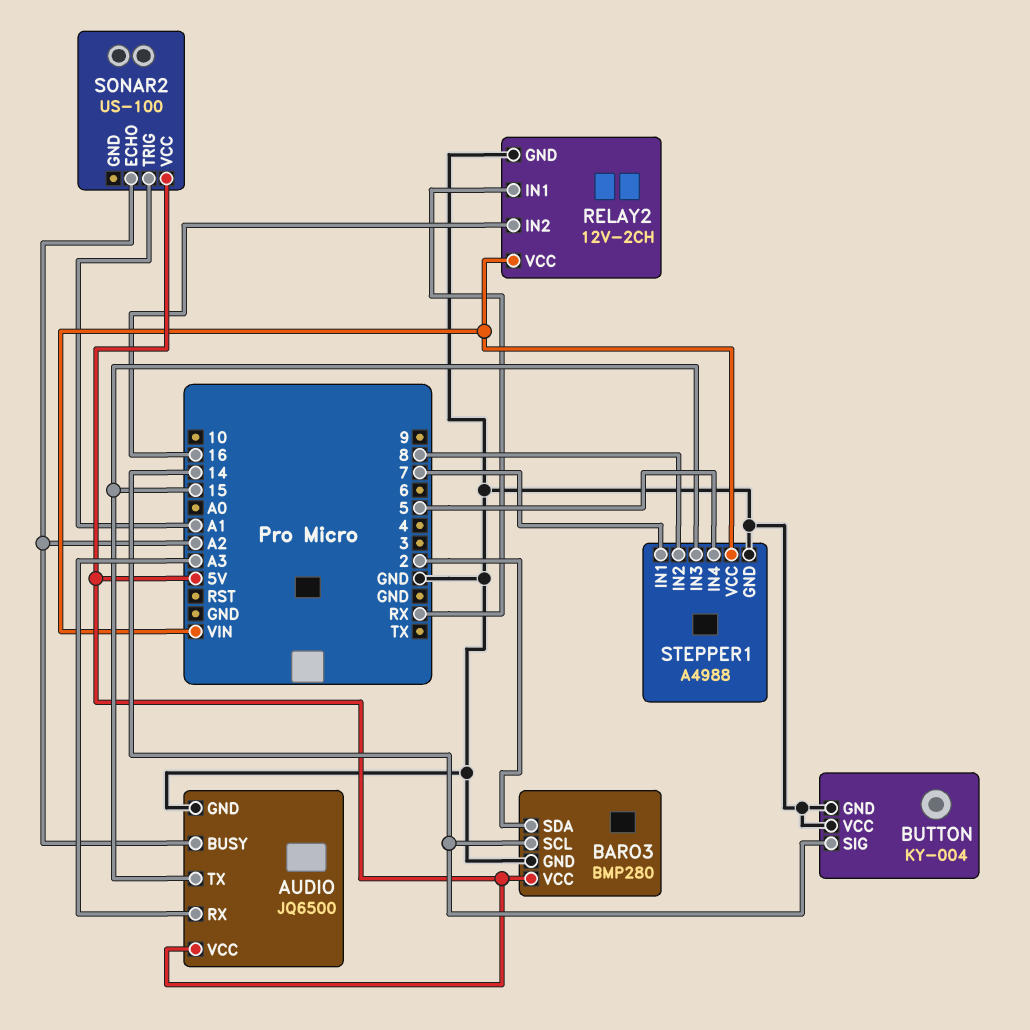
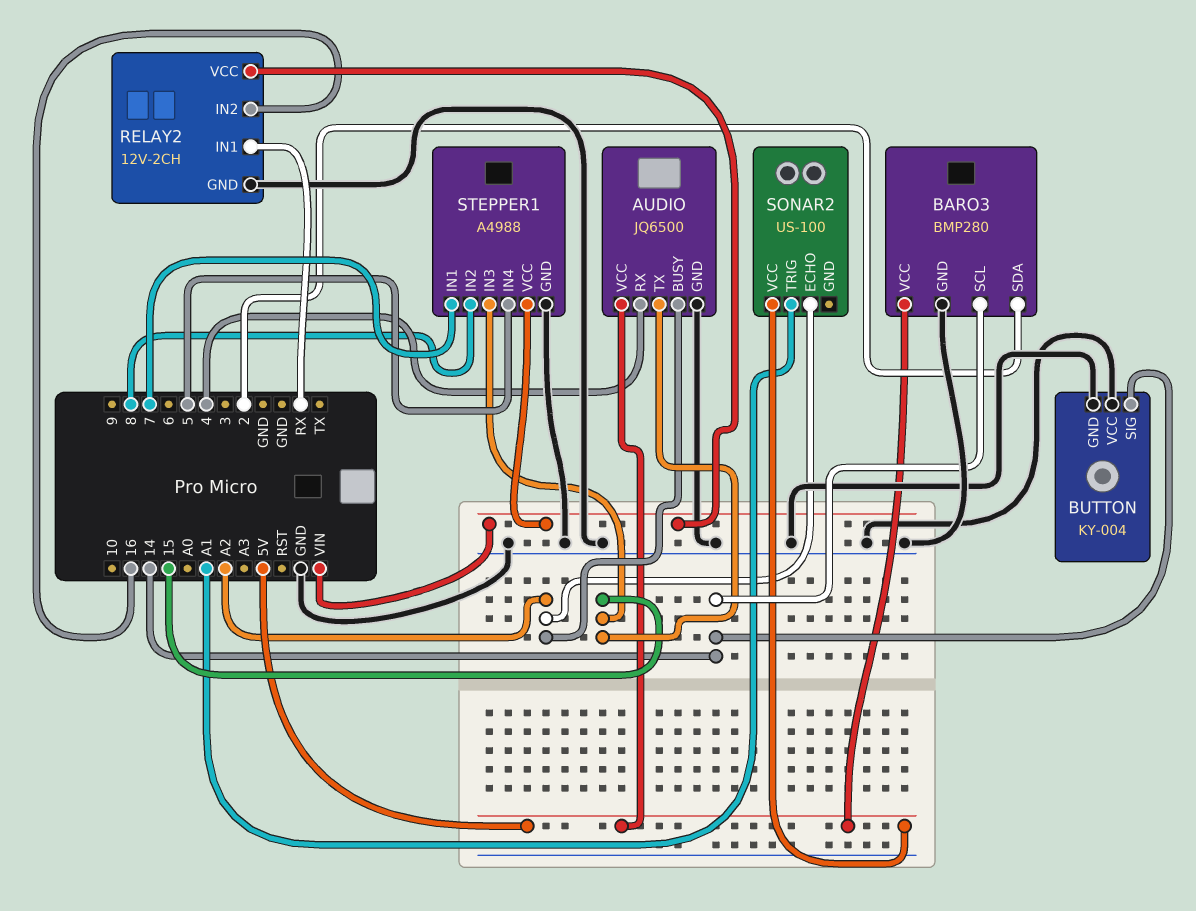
AUDIO pin RX: A3 -> 4

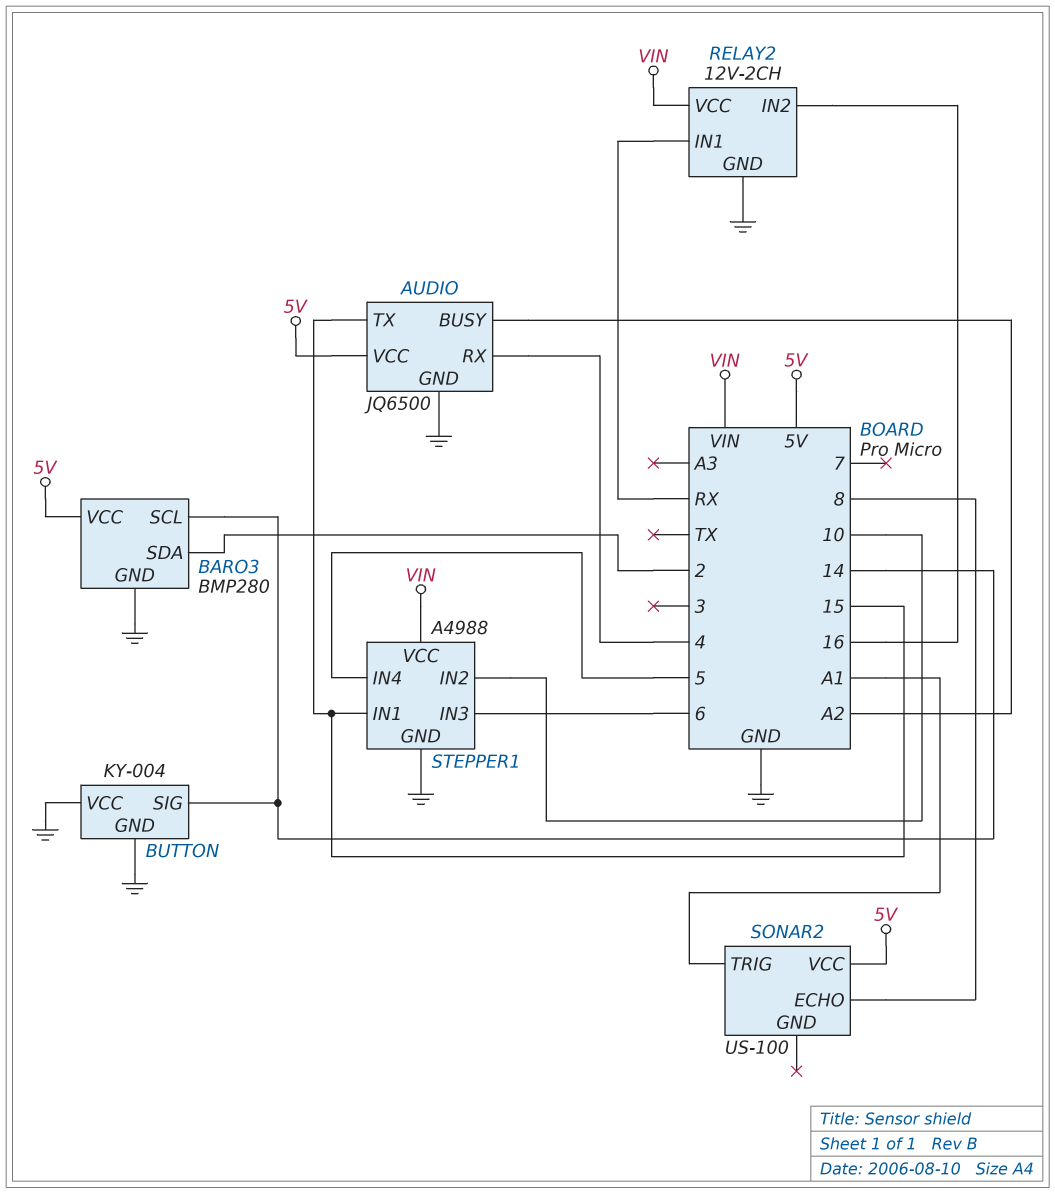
SONAR2 pin ECHO: A2 -> 8
STEPPER1 pin IN1: 7 -> 15
STEPPER1 pin IN2: 8 -> 10
STEPPER1 pin IN3: 15 -> 6

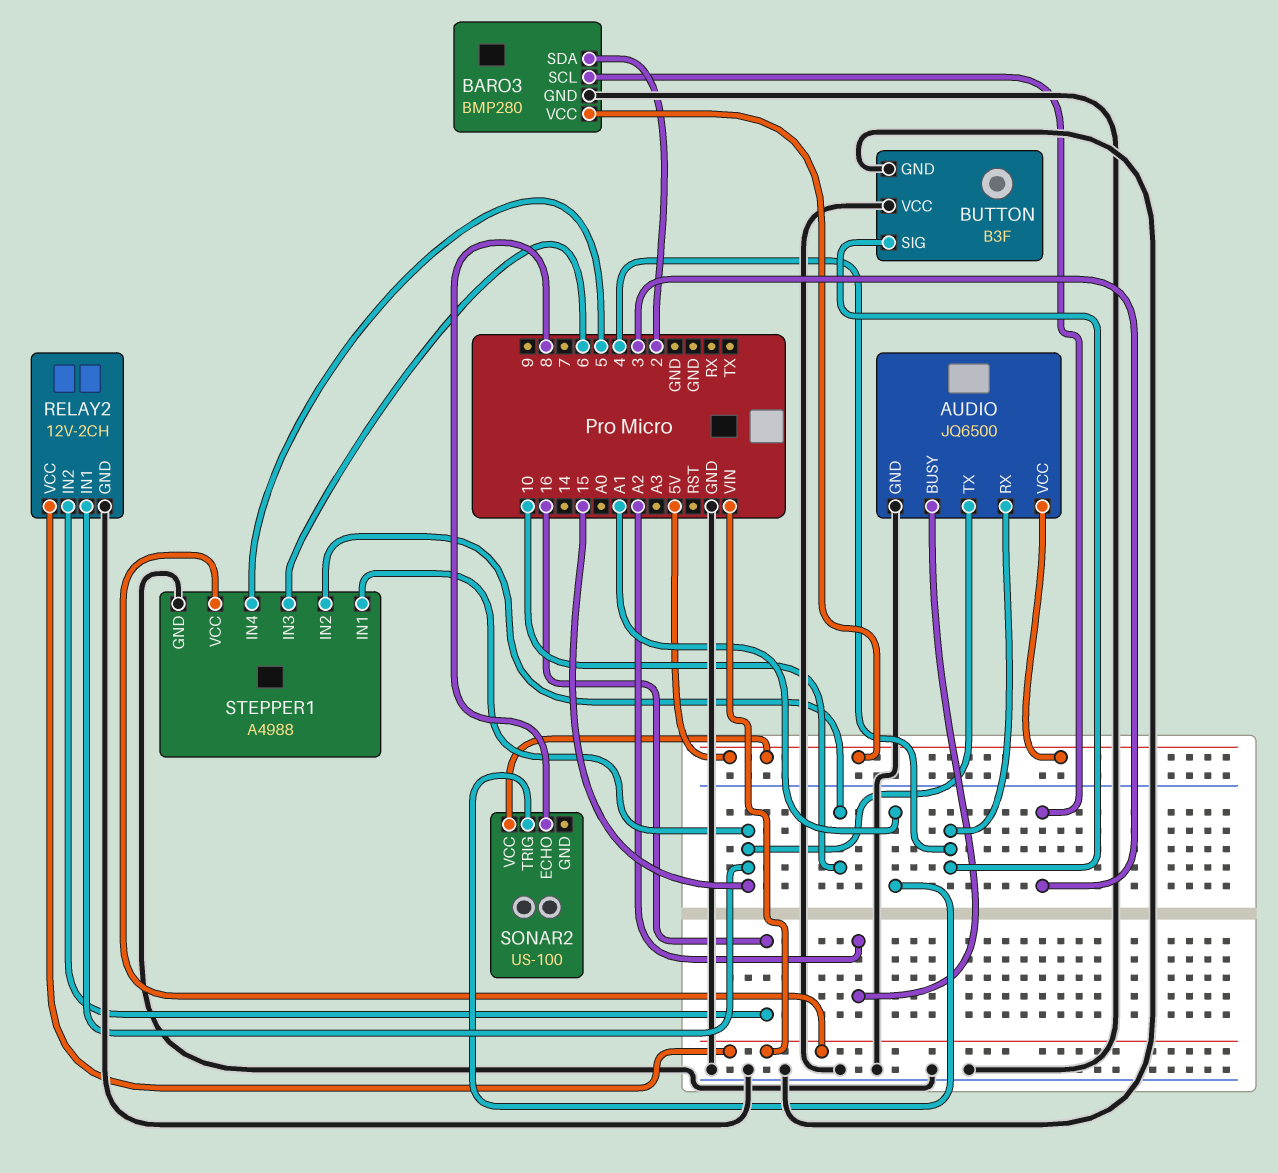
BARO3 pin SCL: 14 -> 3
BUTTON: KY-004 -> B3F
BUTTON pin SIG: 14 -> 4
RELAY2 pin IN1: RX -> 15

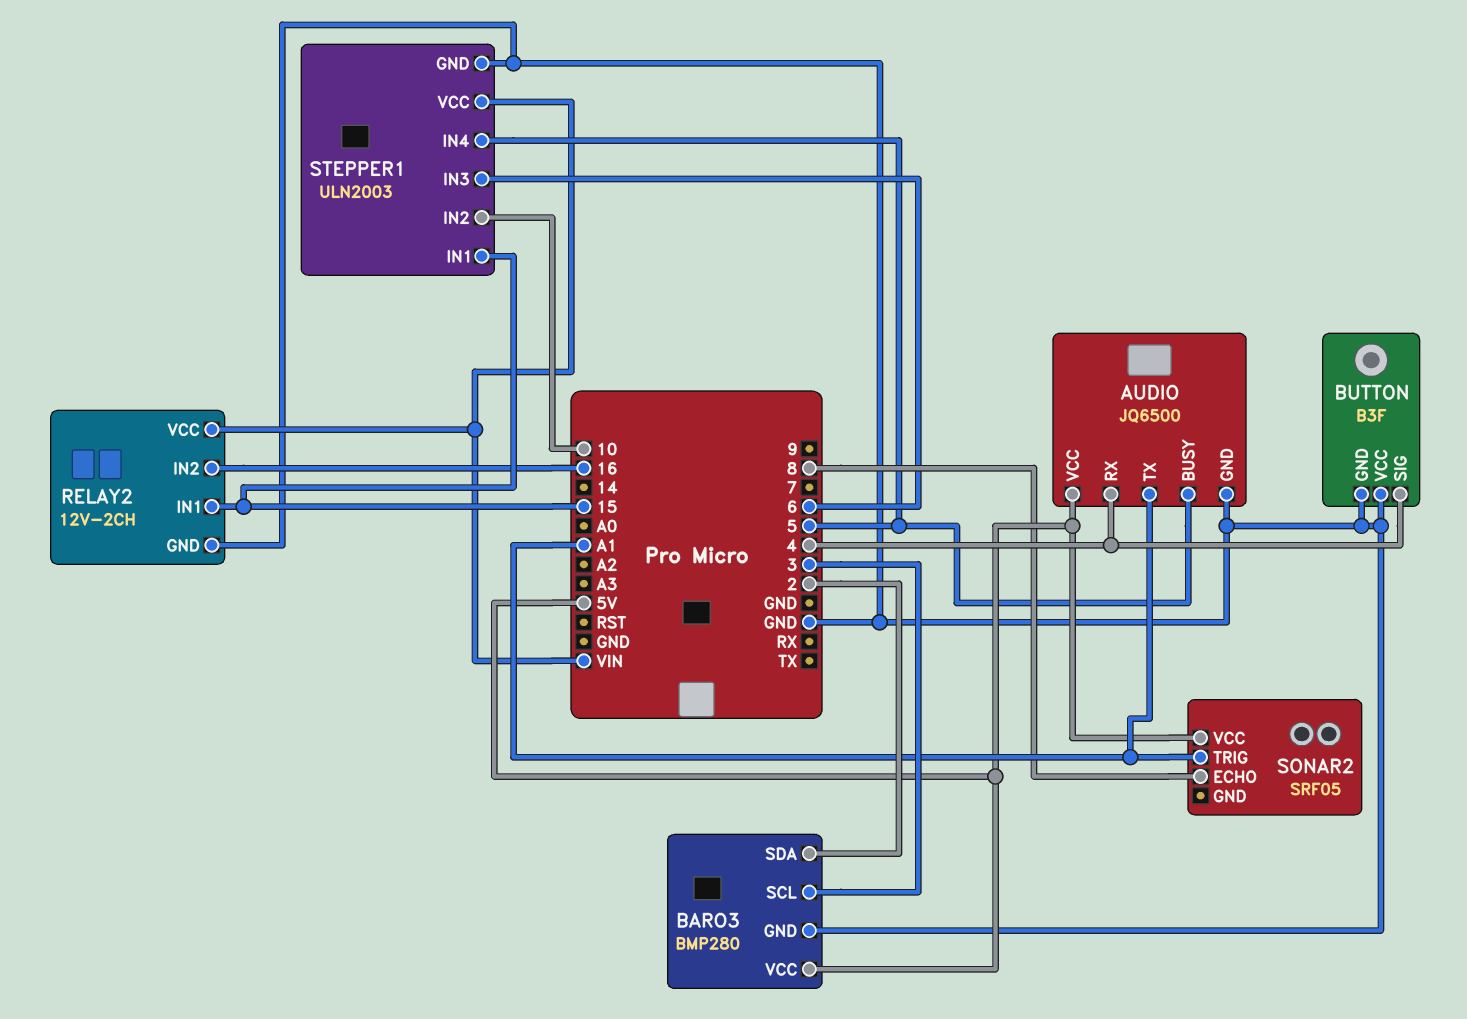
AUDIO pin BUSY: A2 -> 5
AUDIO pin TX: 15 -> A1
SONAR2: US-100 -> SRF05
STEPPER1: A4988 -> ULN2003

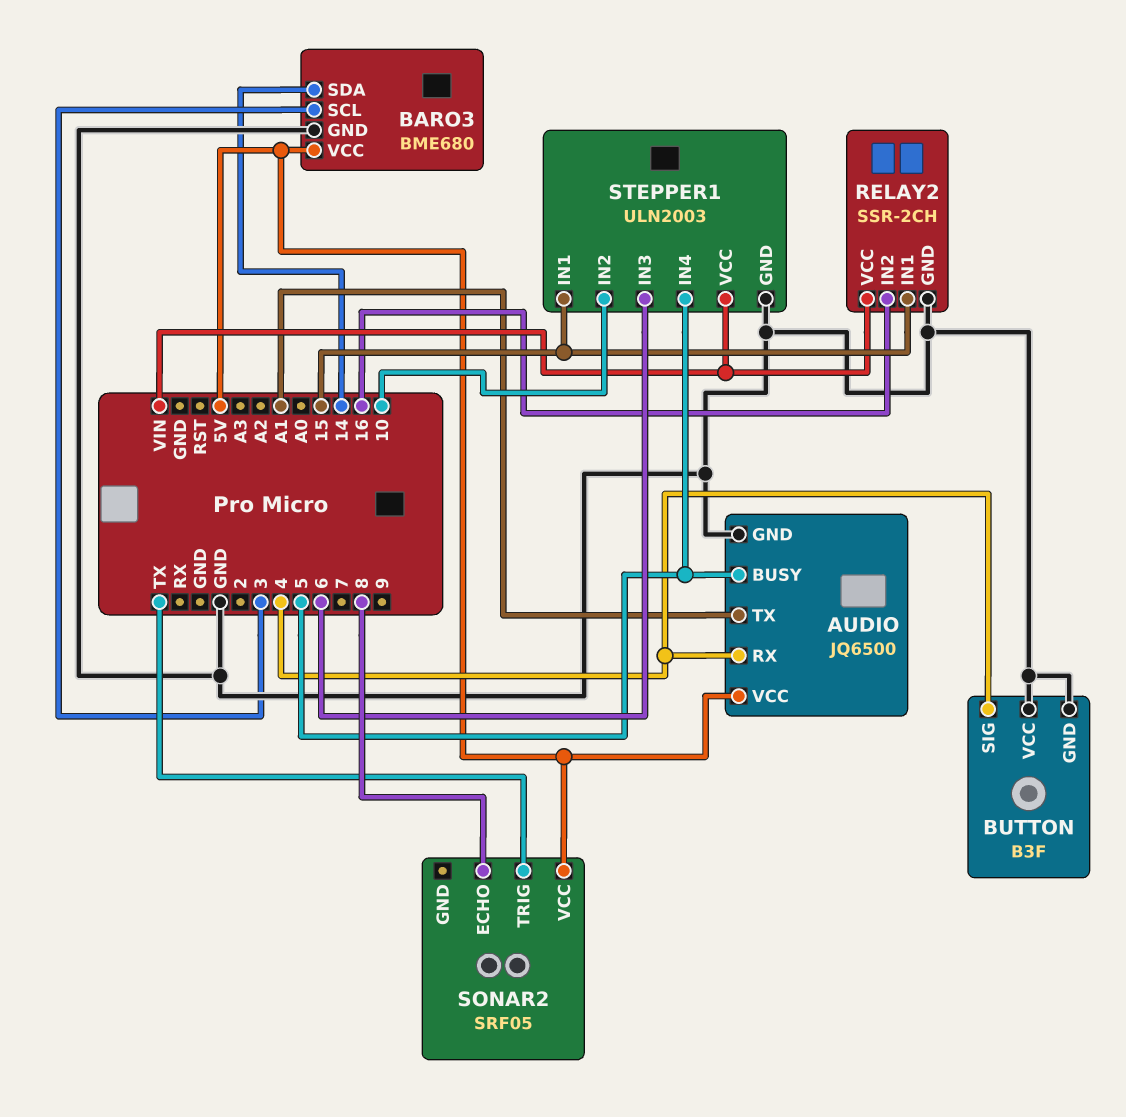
BARO3: BMP280 -> BME680
BARO3 pin SDA: 2 -> 14
RELAY2: 12V-2CH -> SSR-2CH
SONAR2 pin TRIG: A1 -> TX

